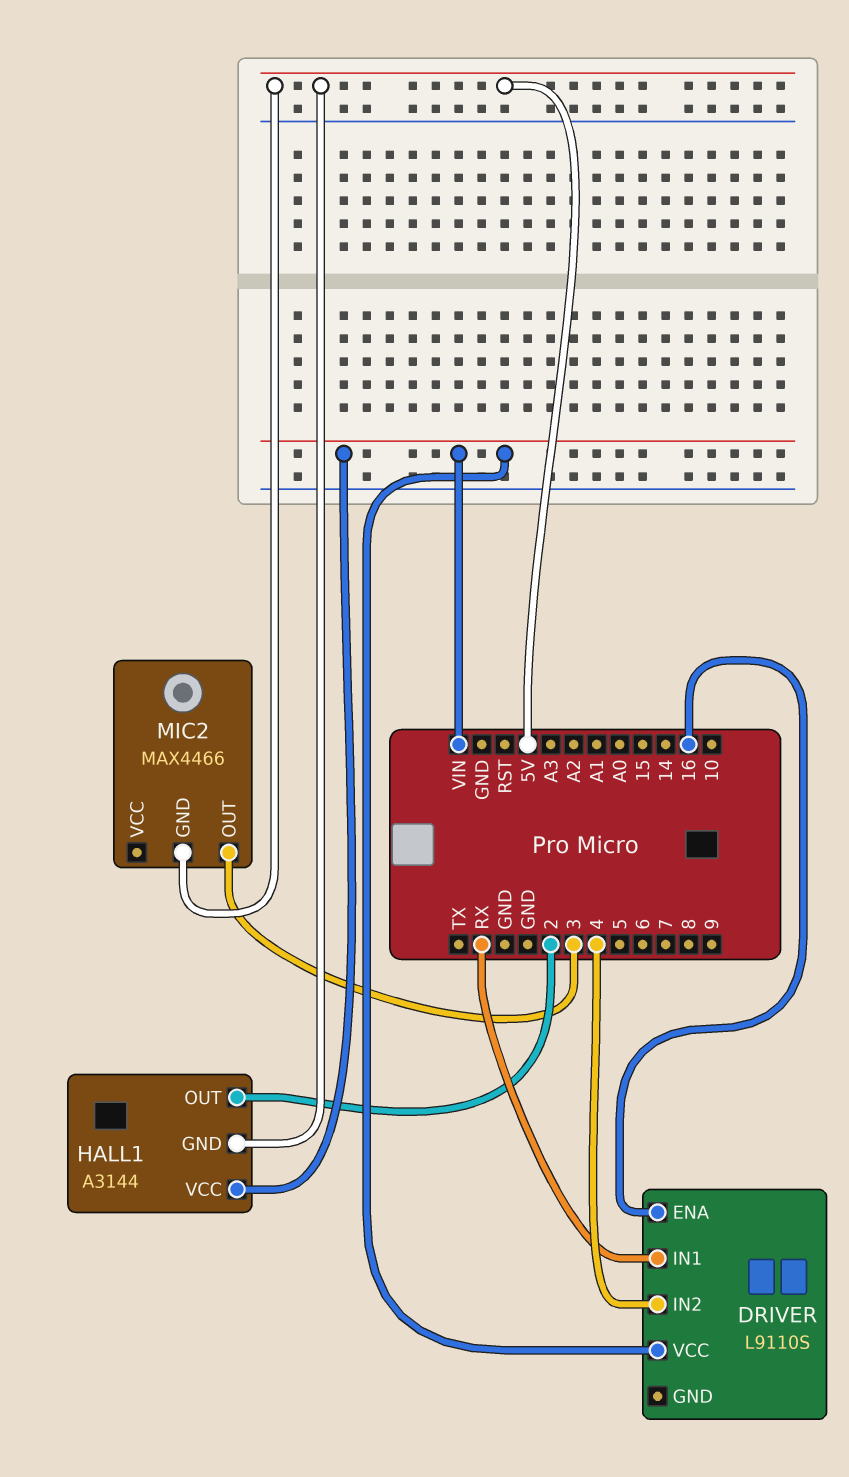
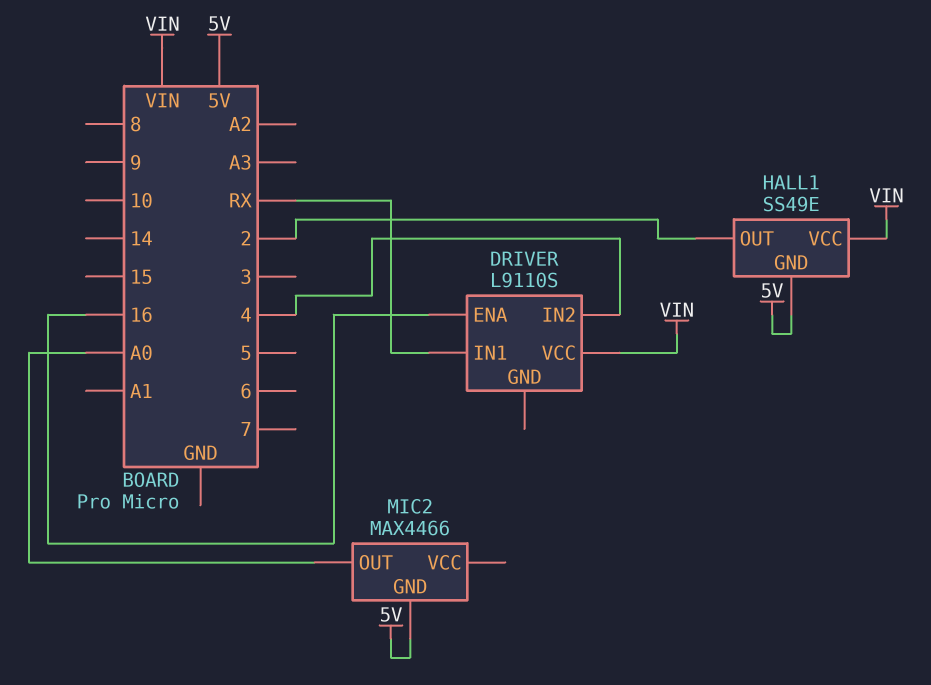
HALL1: A3144 -> SS49E
MIC2 pin OUT: 3 -> A0

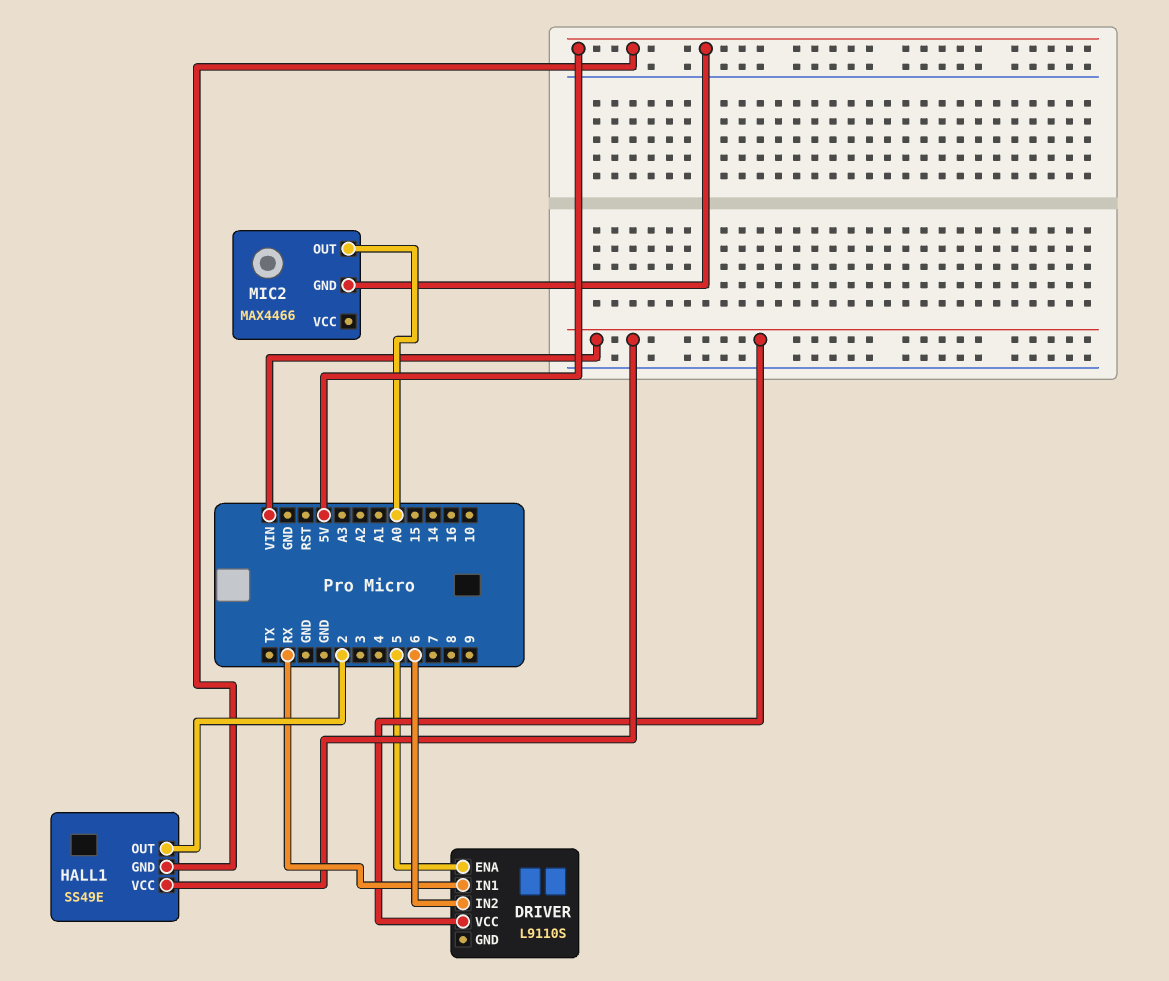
DRIVER pin ENA: 16 -> 5
DRIVER pin IN2: 4 -> 6

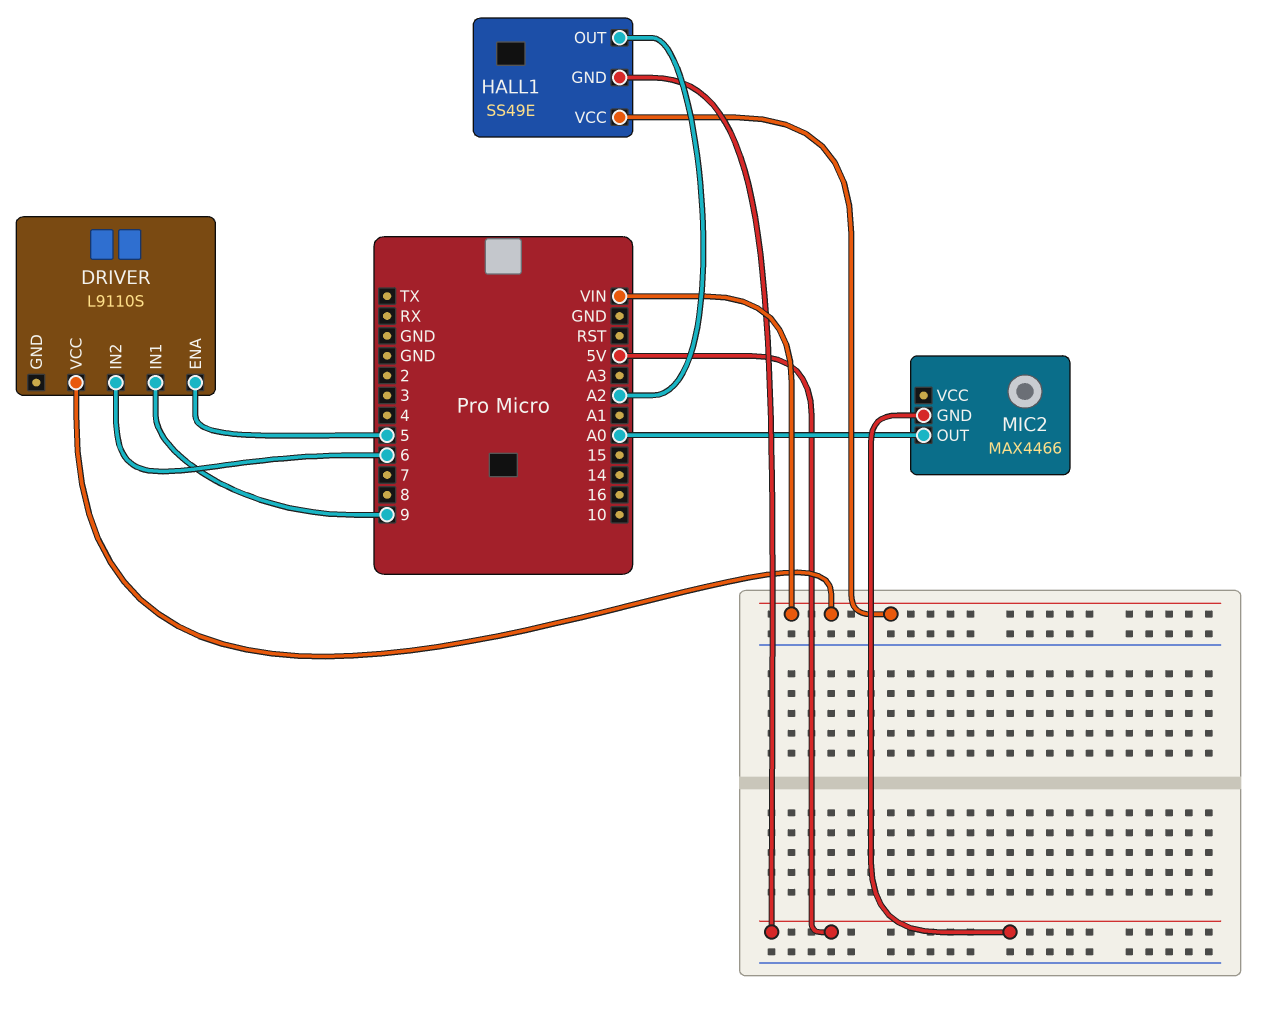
DRIVER pin IN1: RX -> 9
HALL1 pin OUT: 2 -> A2

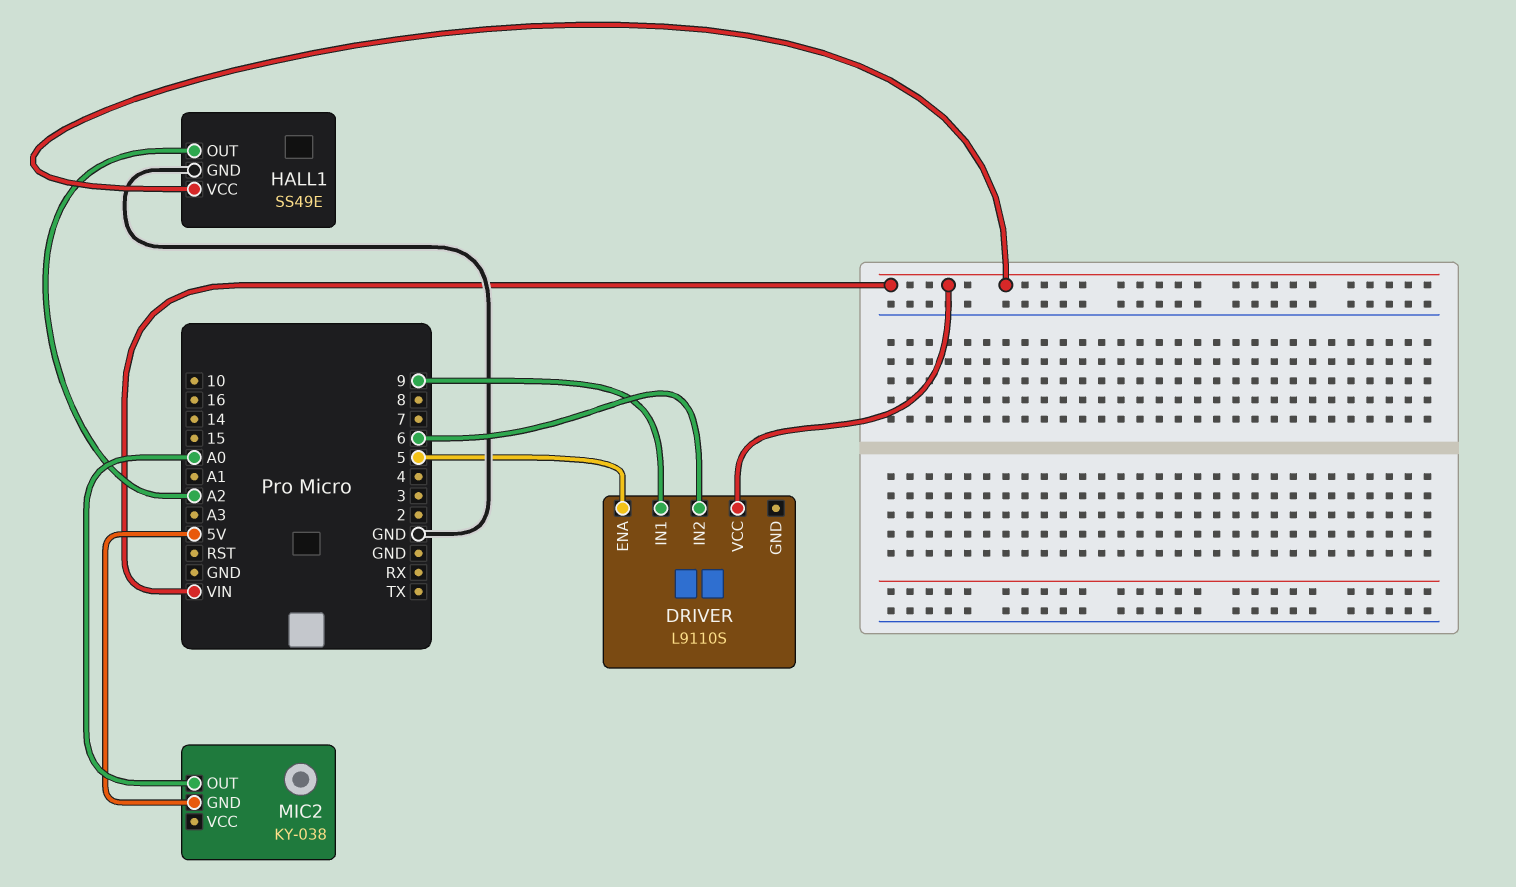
HALL1 pin GND: 5V -> GND
MIC2: MAX4466 -> KY-038

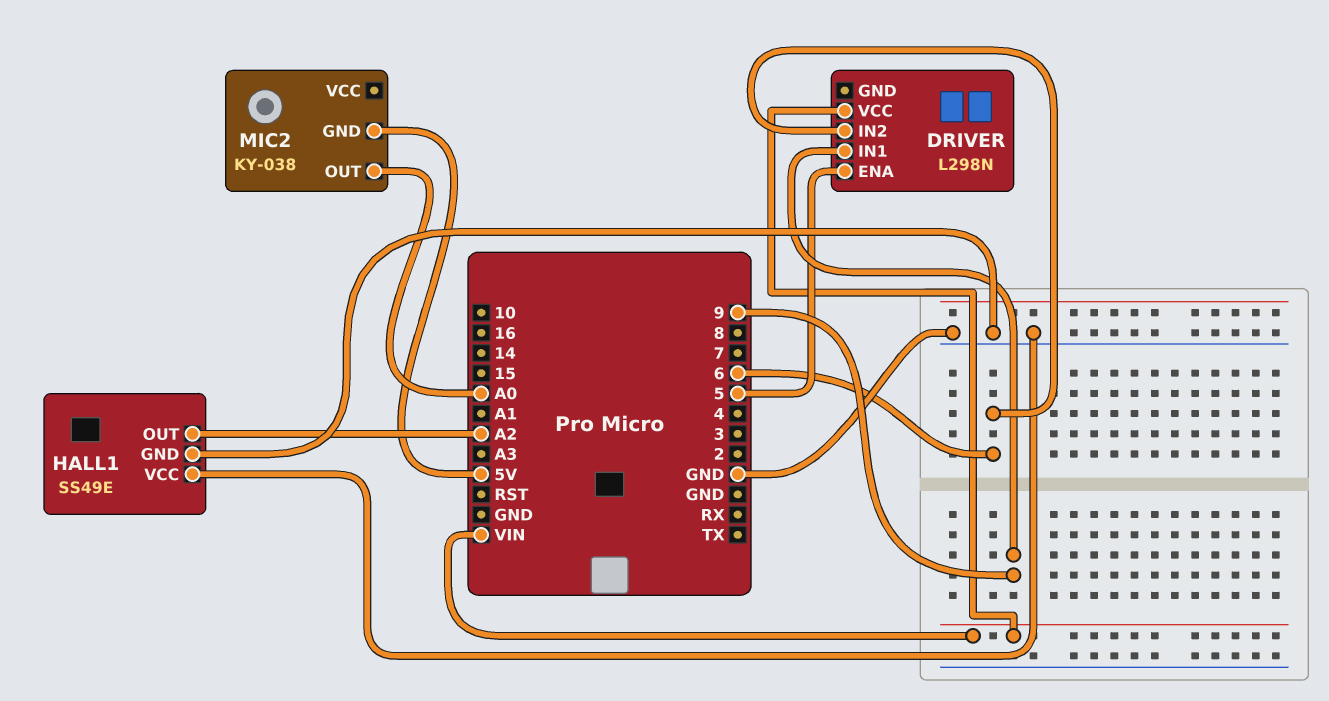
DRIVER: L9110S -> L298N
HALL1 pin VCC: VIN -> GND

